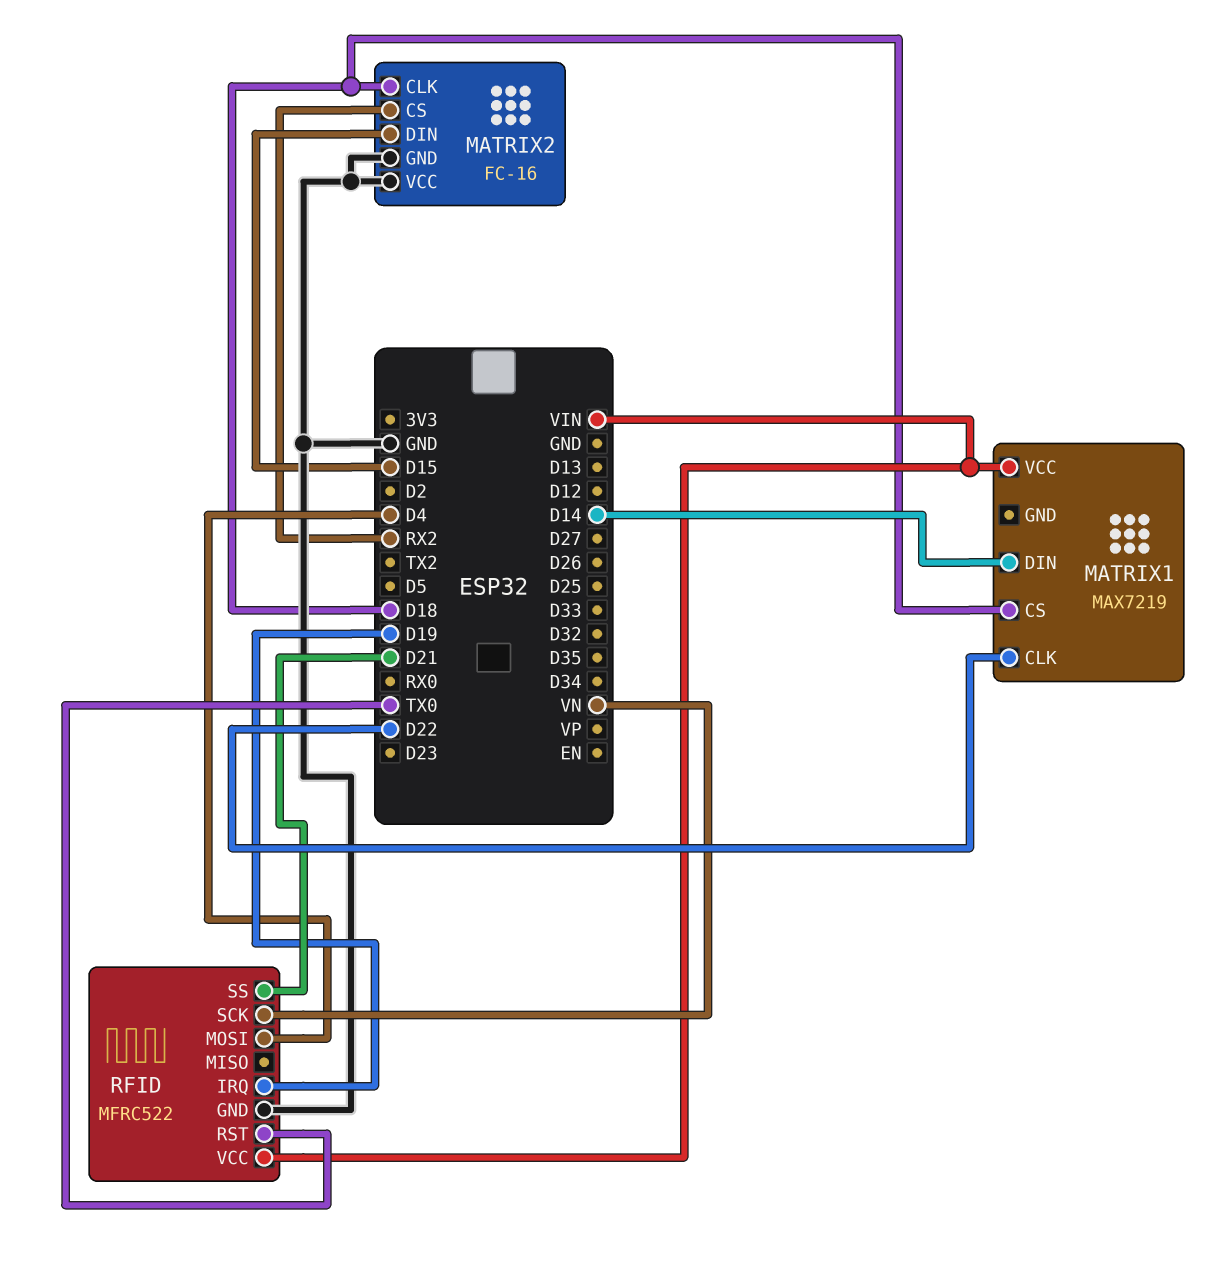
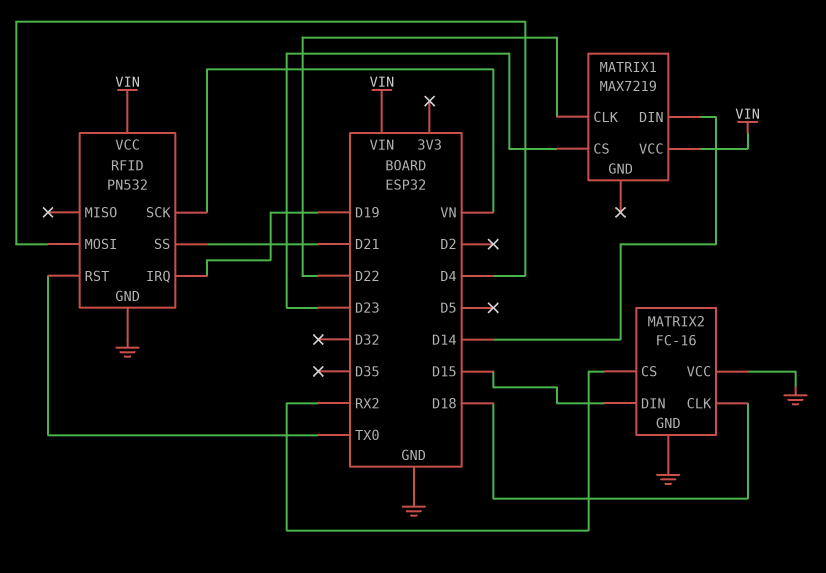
MATRIX1 pin CS: D18 -> D23
RFID: MFRC522 -> PN532

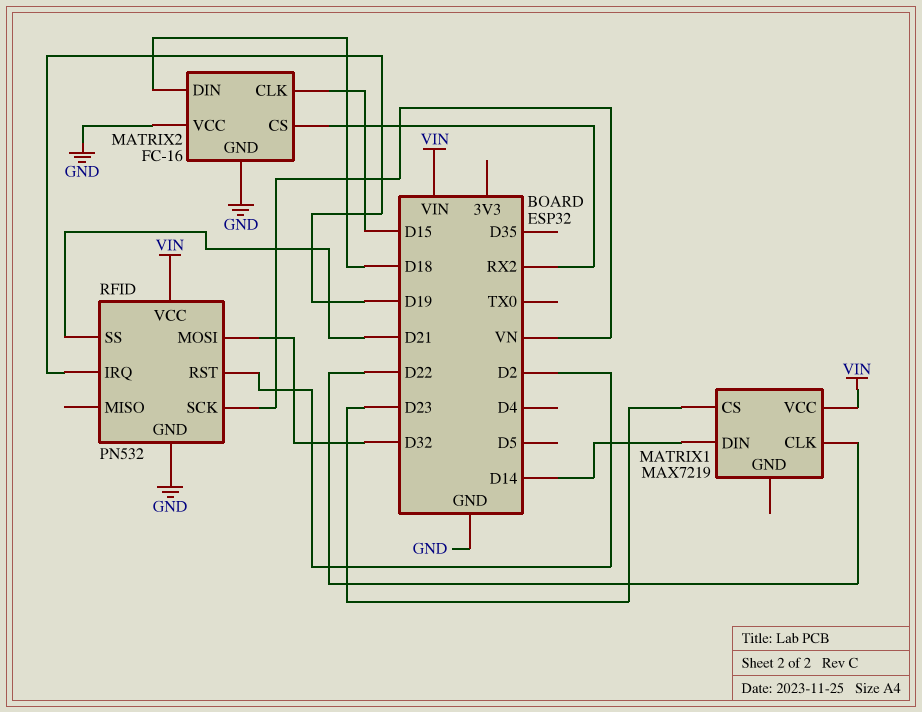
MATRIX2 pin CLK: D18 -> D15
MATRIX2 pin DIN: D15 -> D18
RFID pin MOSI: D4 -> D32
RFID pin RST: TX0 -> D2

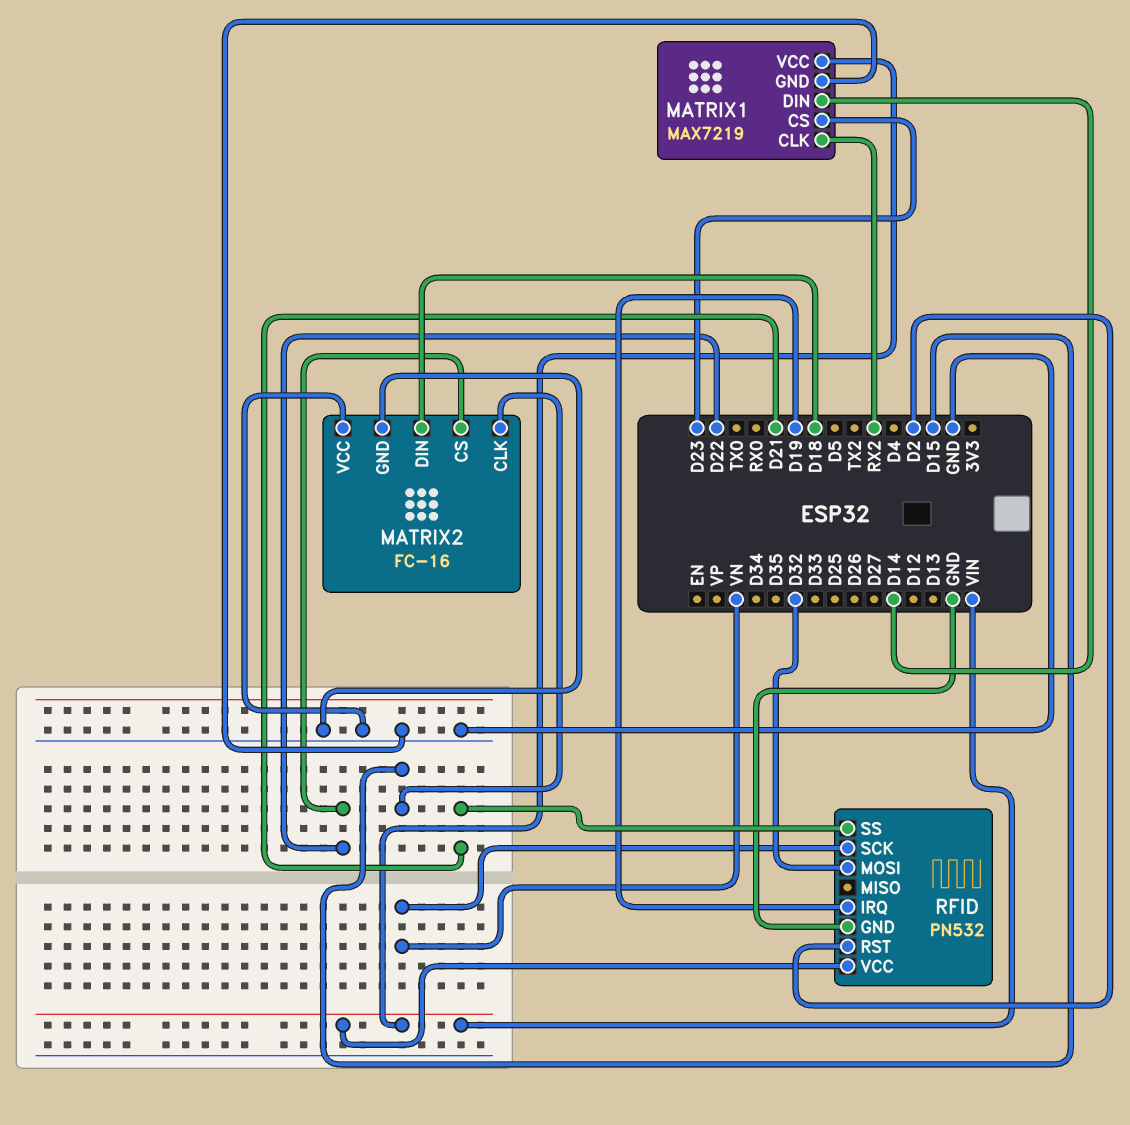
MATRIX1 pin CLK: D22 -> RX2
MATRIX1 pin GND: none -> GND
MATRIX2 pin CS: RX2 -> D22

